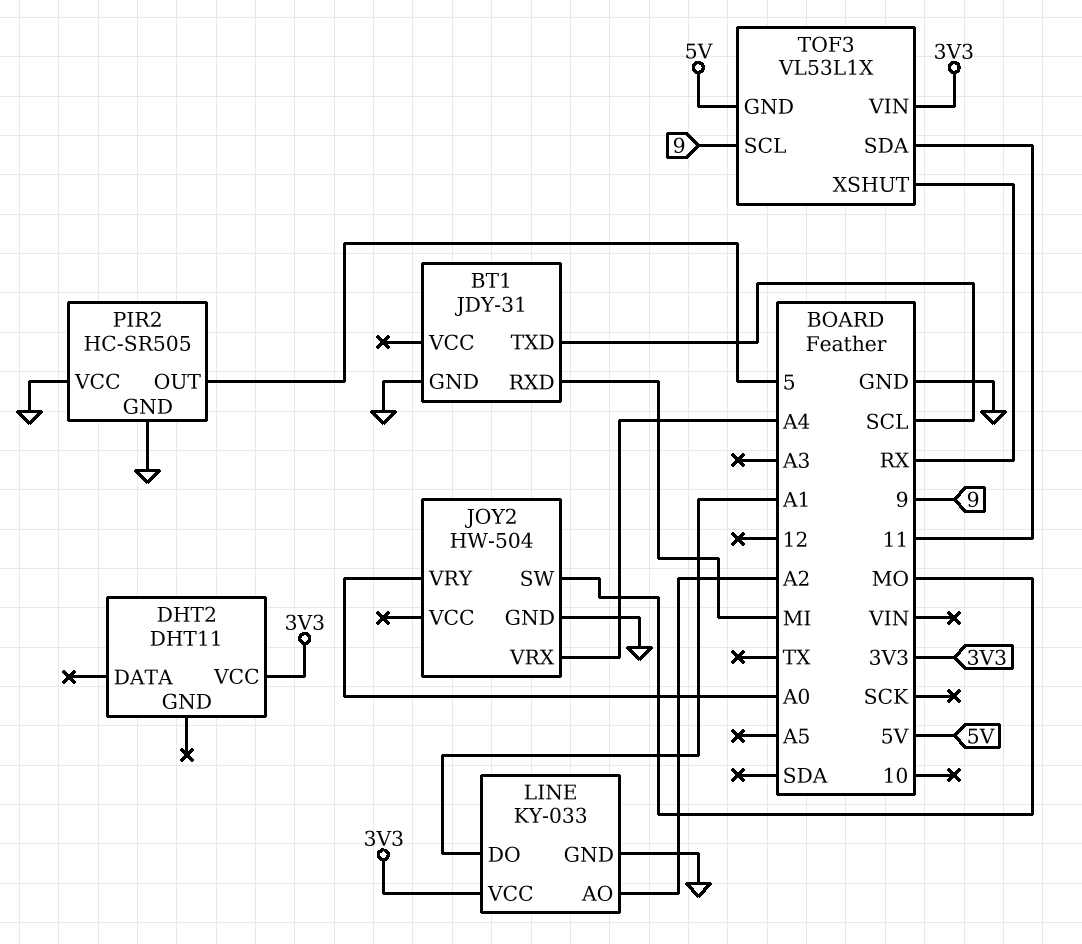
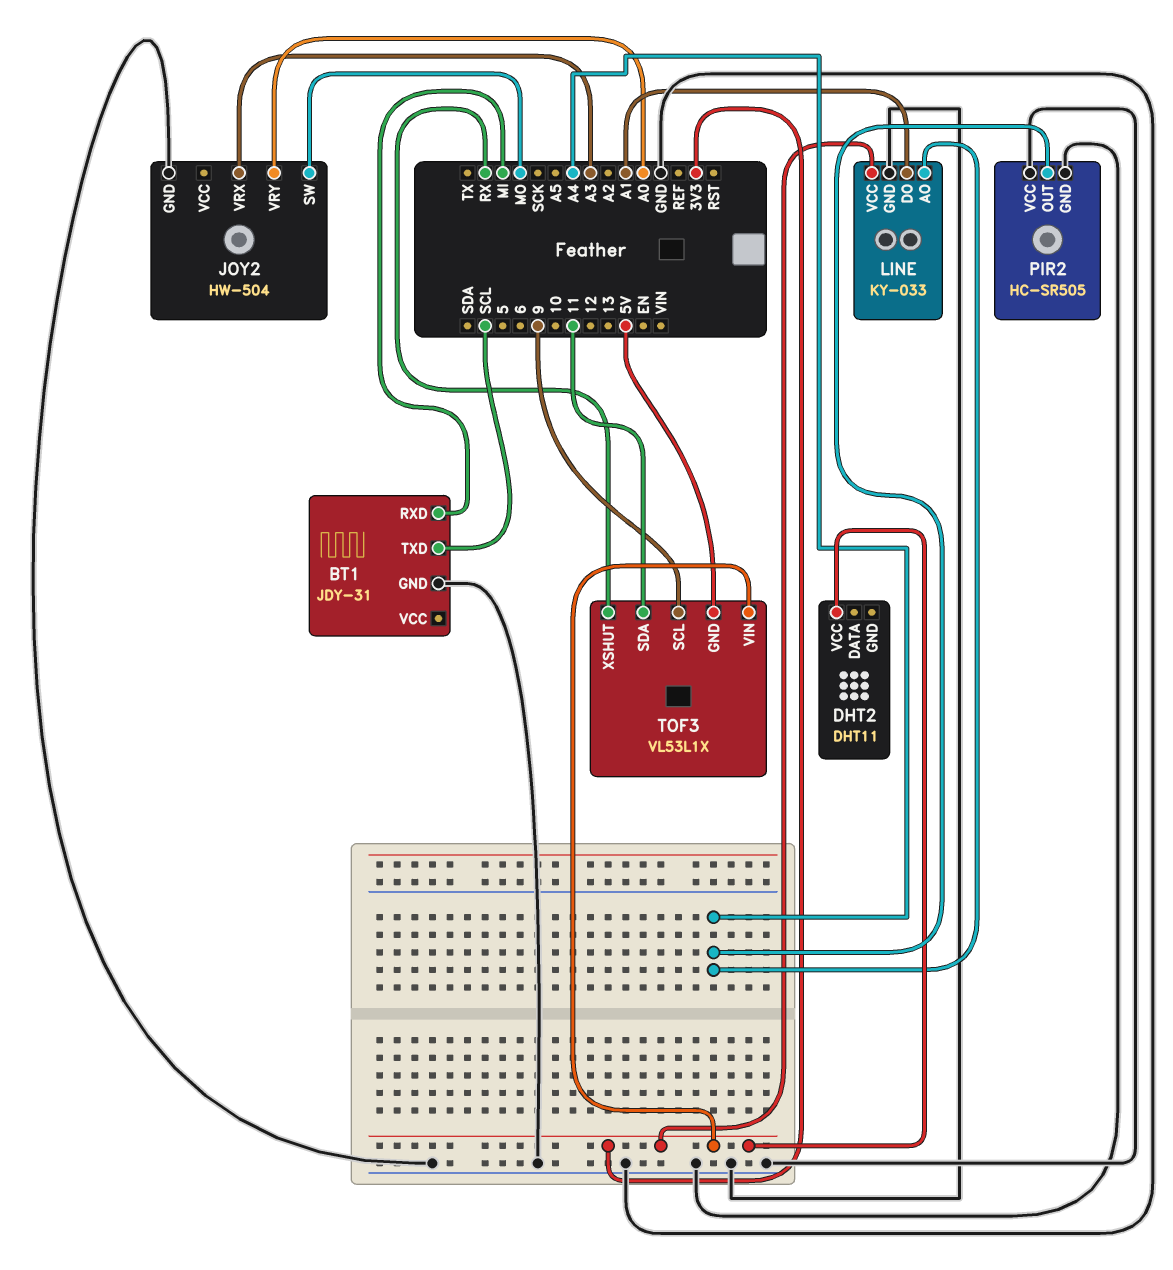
JOY2 pin VRX: A4 -> A3
LINE pin AO: A2 -> A4
PIR2 pin OUT: 5 -> A4

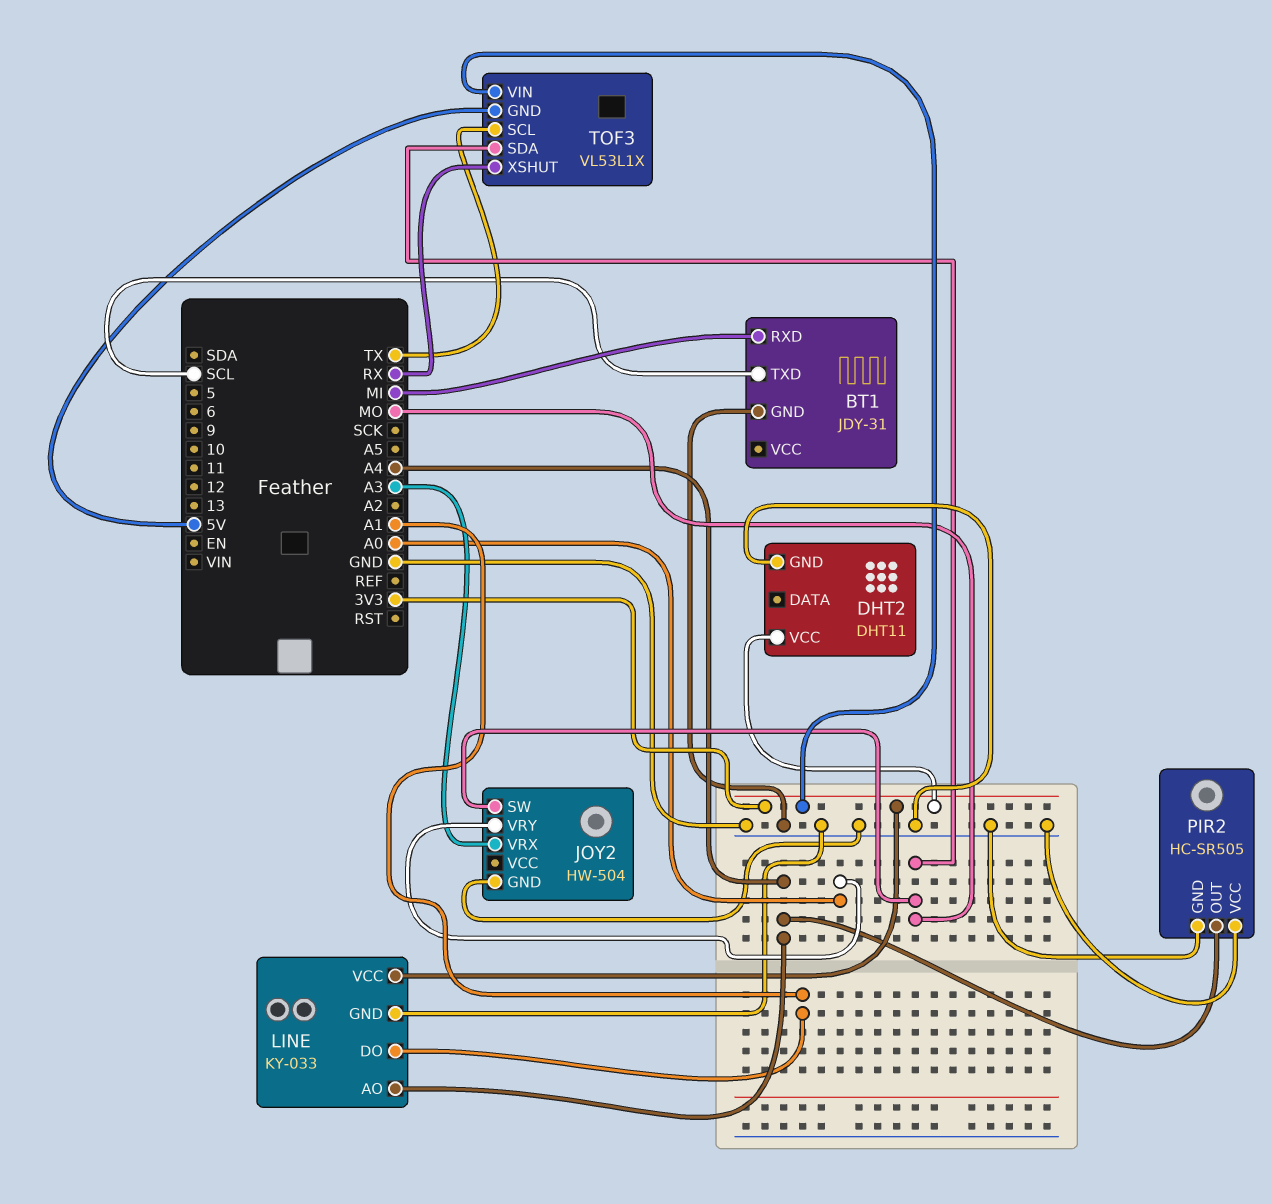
DHT2 pin GND: none -> GND
TOF3 pin SCL: 9 -> TX
TOF3 pin SDA: 11 -> MO

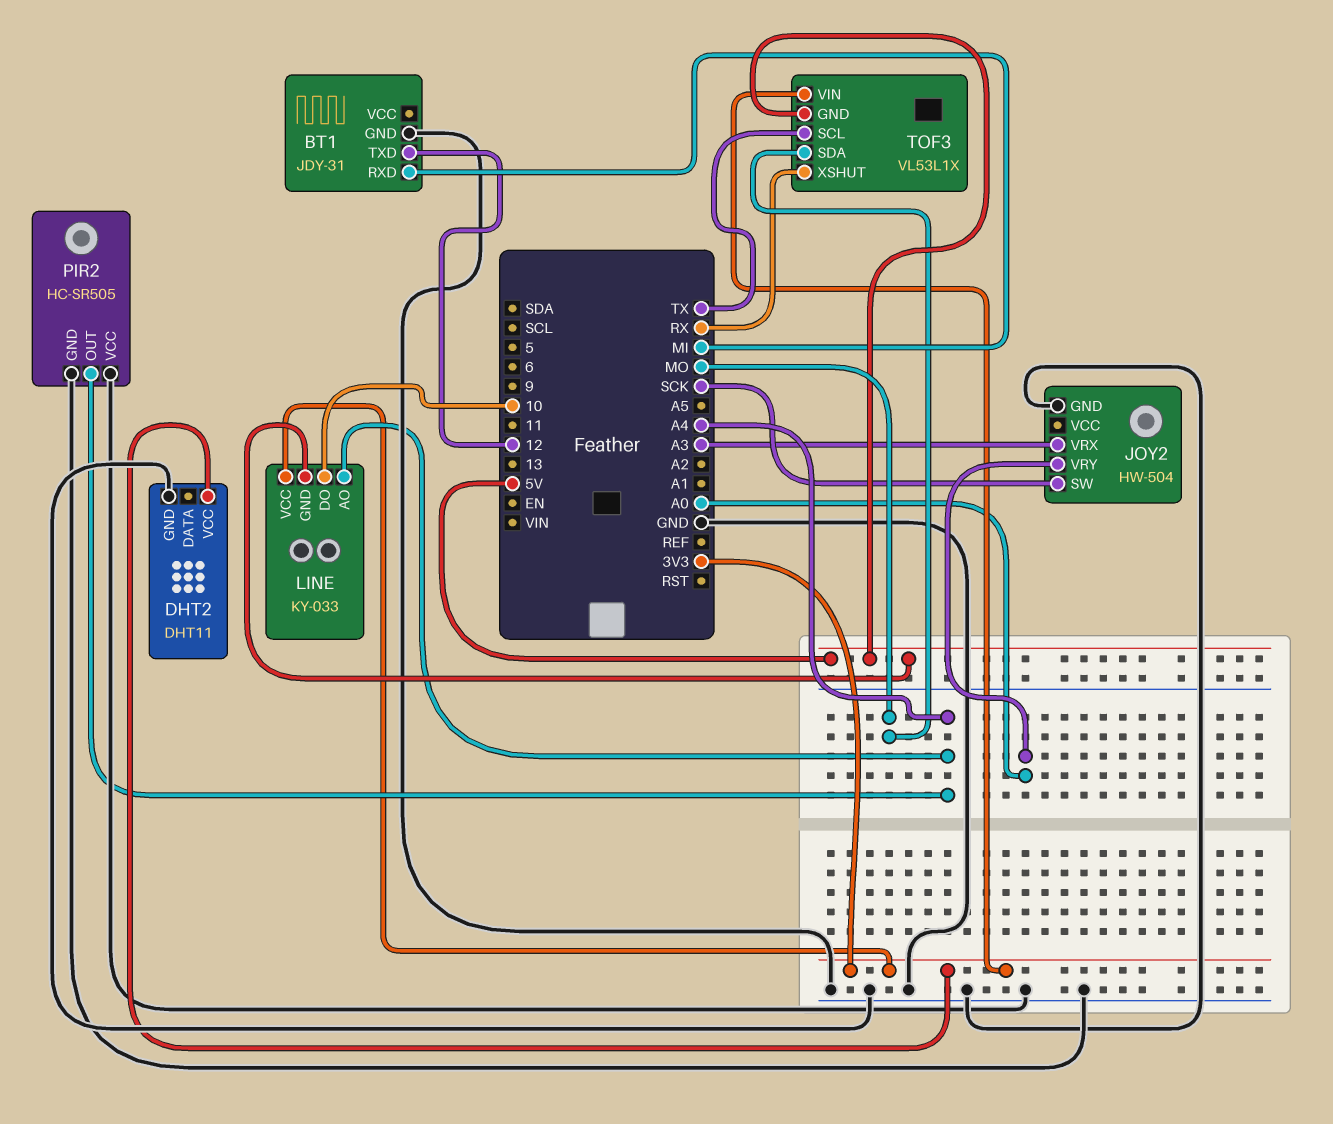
BT1 pin TXD: SCL -> 12
JOY2 pin SW: MO -> SCK
LINE pin DO: A1 -> 10
LINE pin GND: GND -> 5V

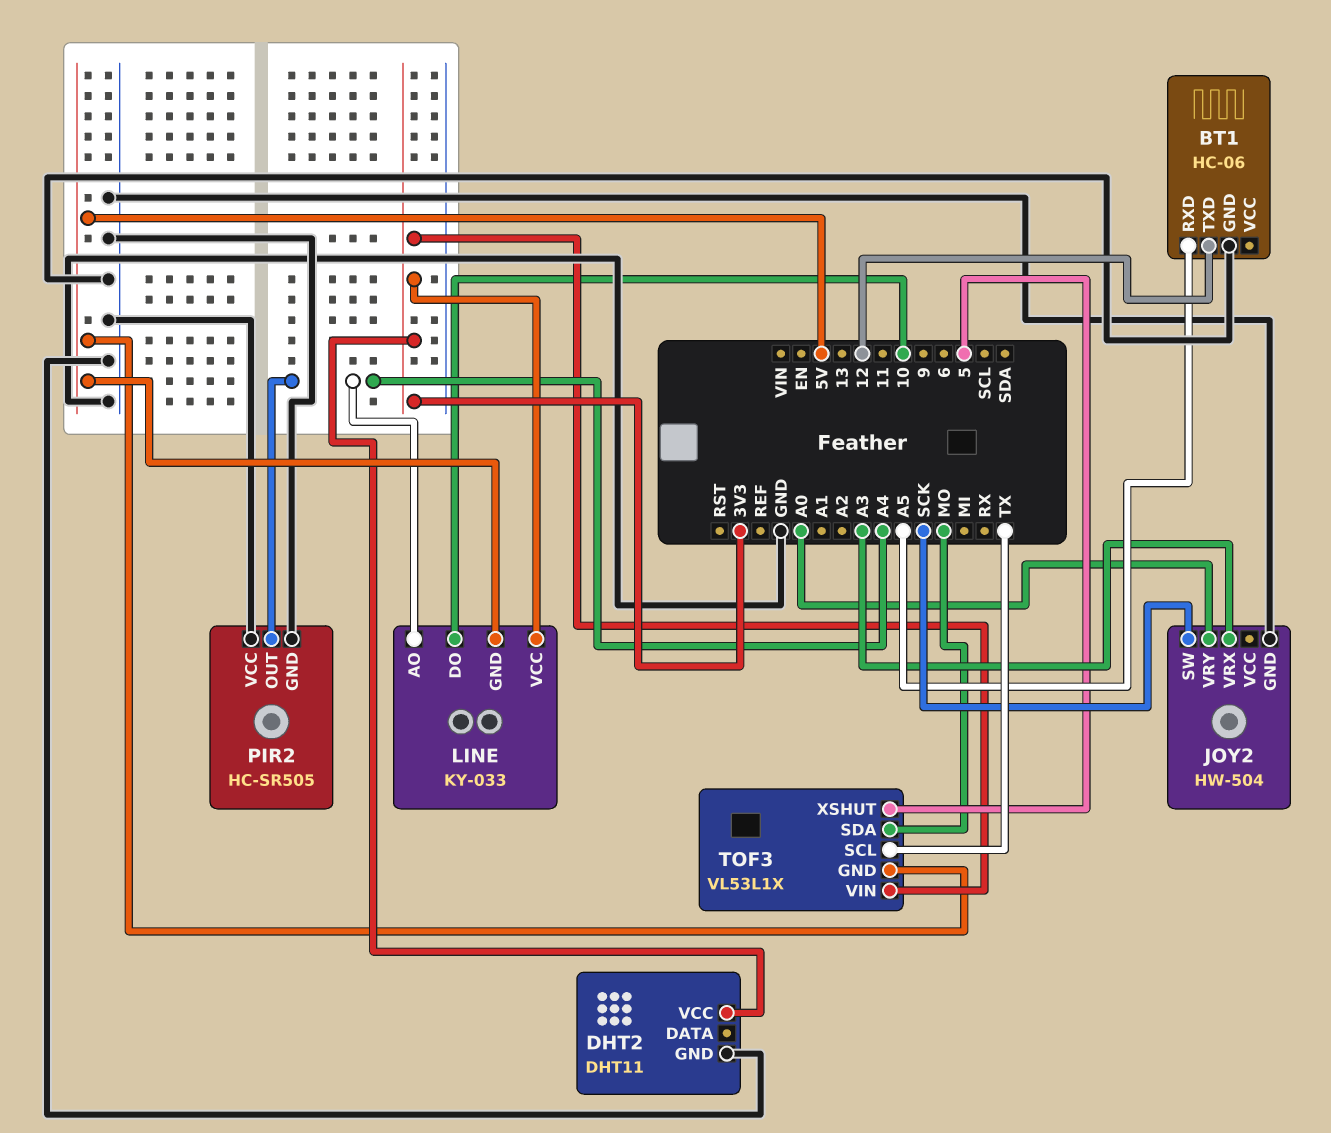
BT1: JDY-31 -> HC-06
BT1 pin RXD: MI -> A5
TOF3 pin XSHUT: RX -> 5

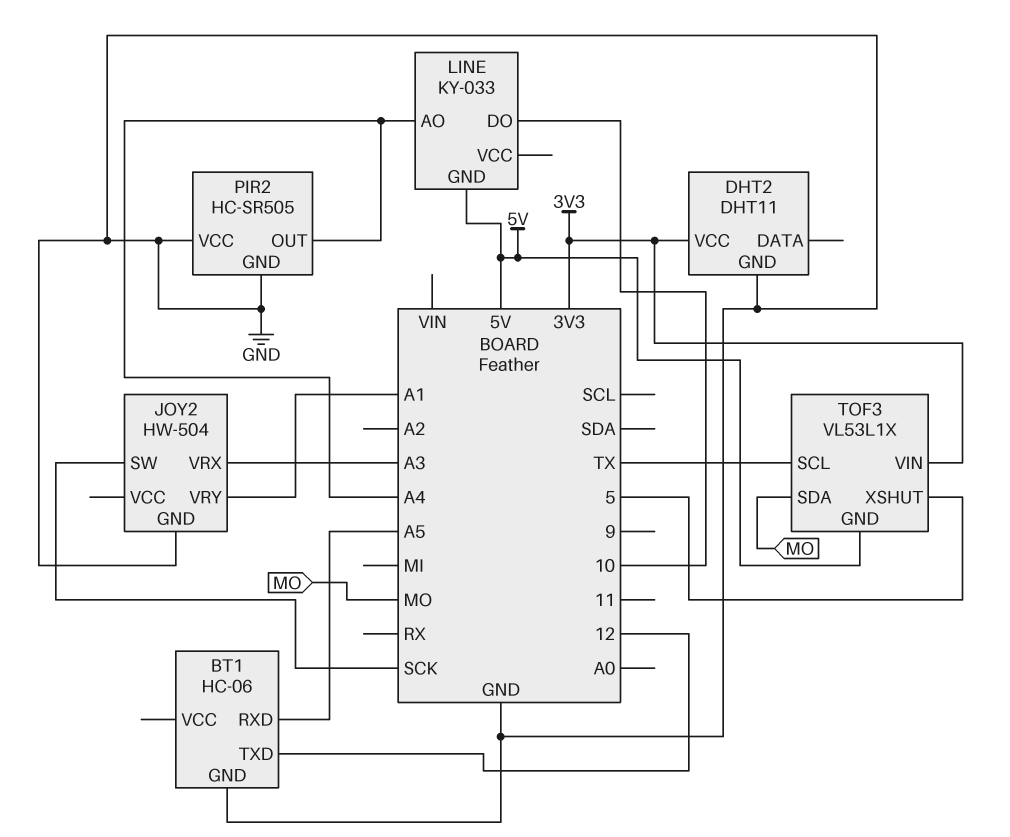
JOY2 pin VRY: A0 -> A1
LINE pin VCC: 3V3 -> none

